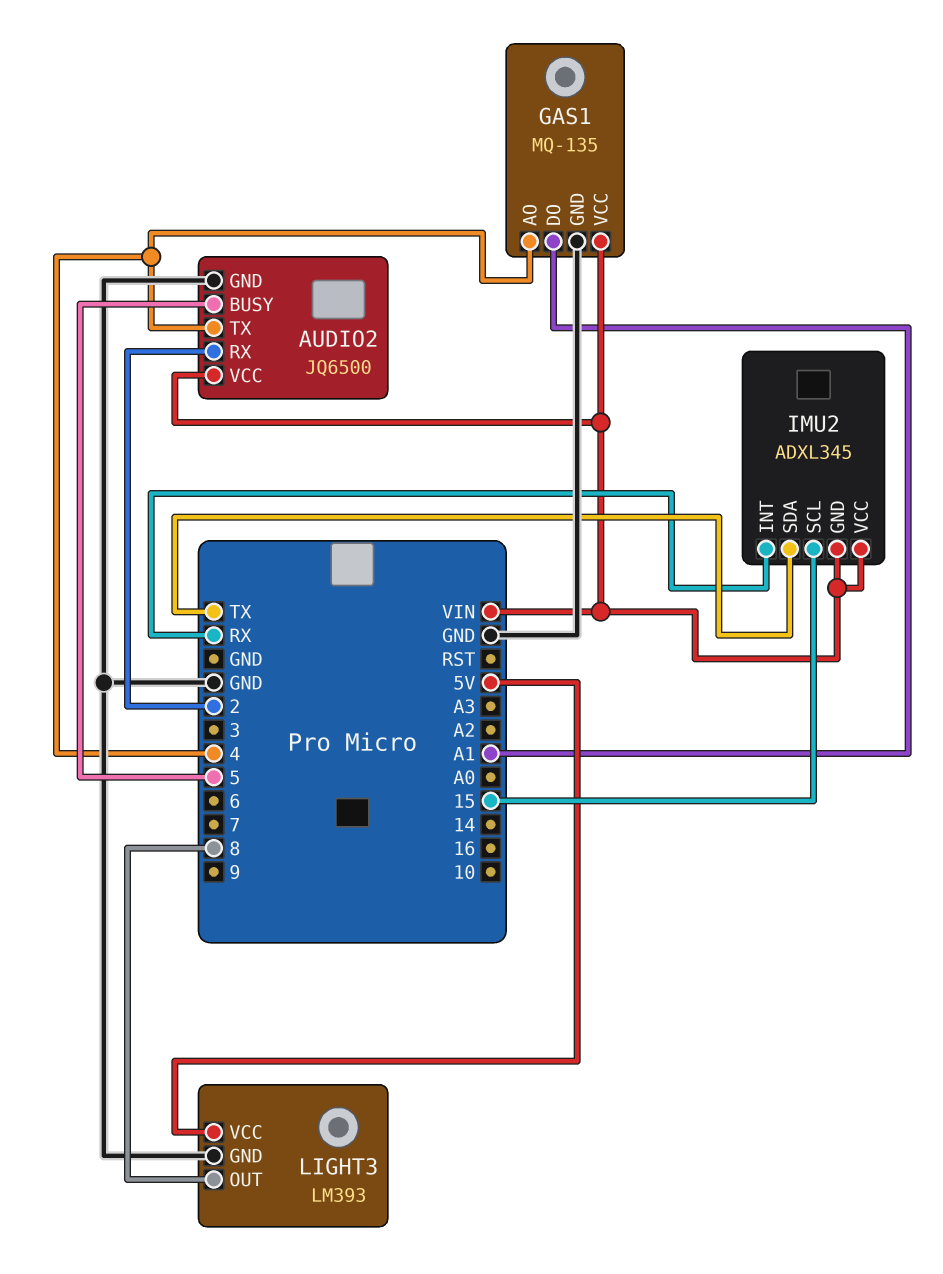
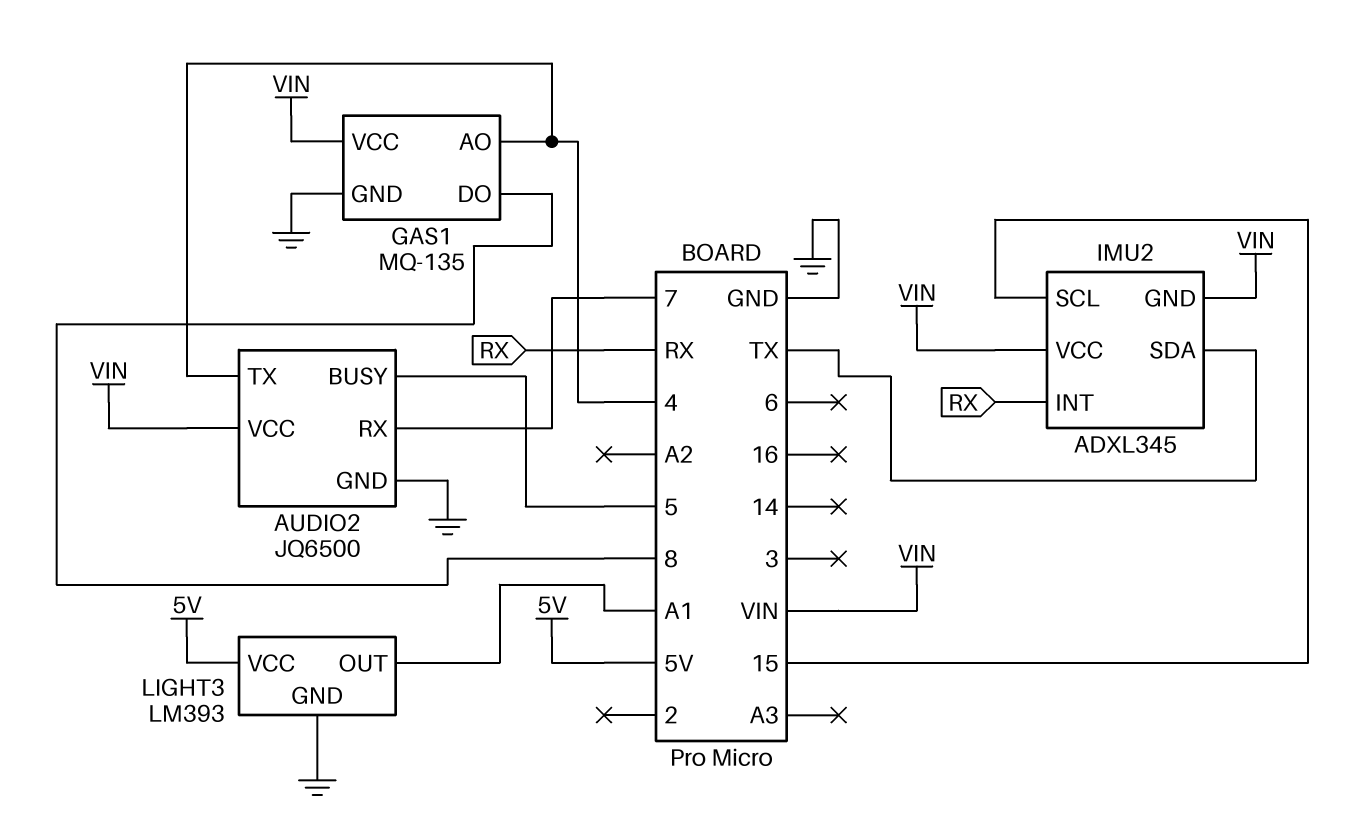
AUDIO2 pin RX: 2 -> 7
GAS1 pin DO: A1 -> 8
LIGHT3 pin OUT: 8 -> A1

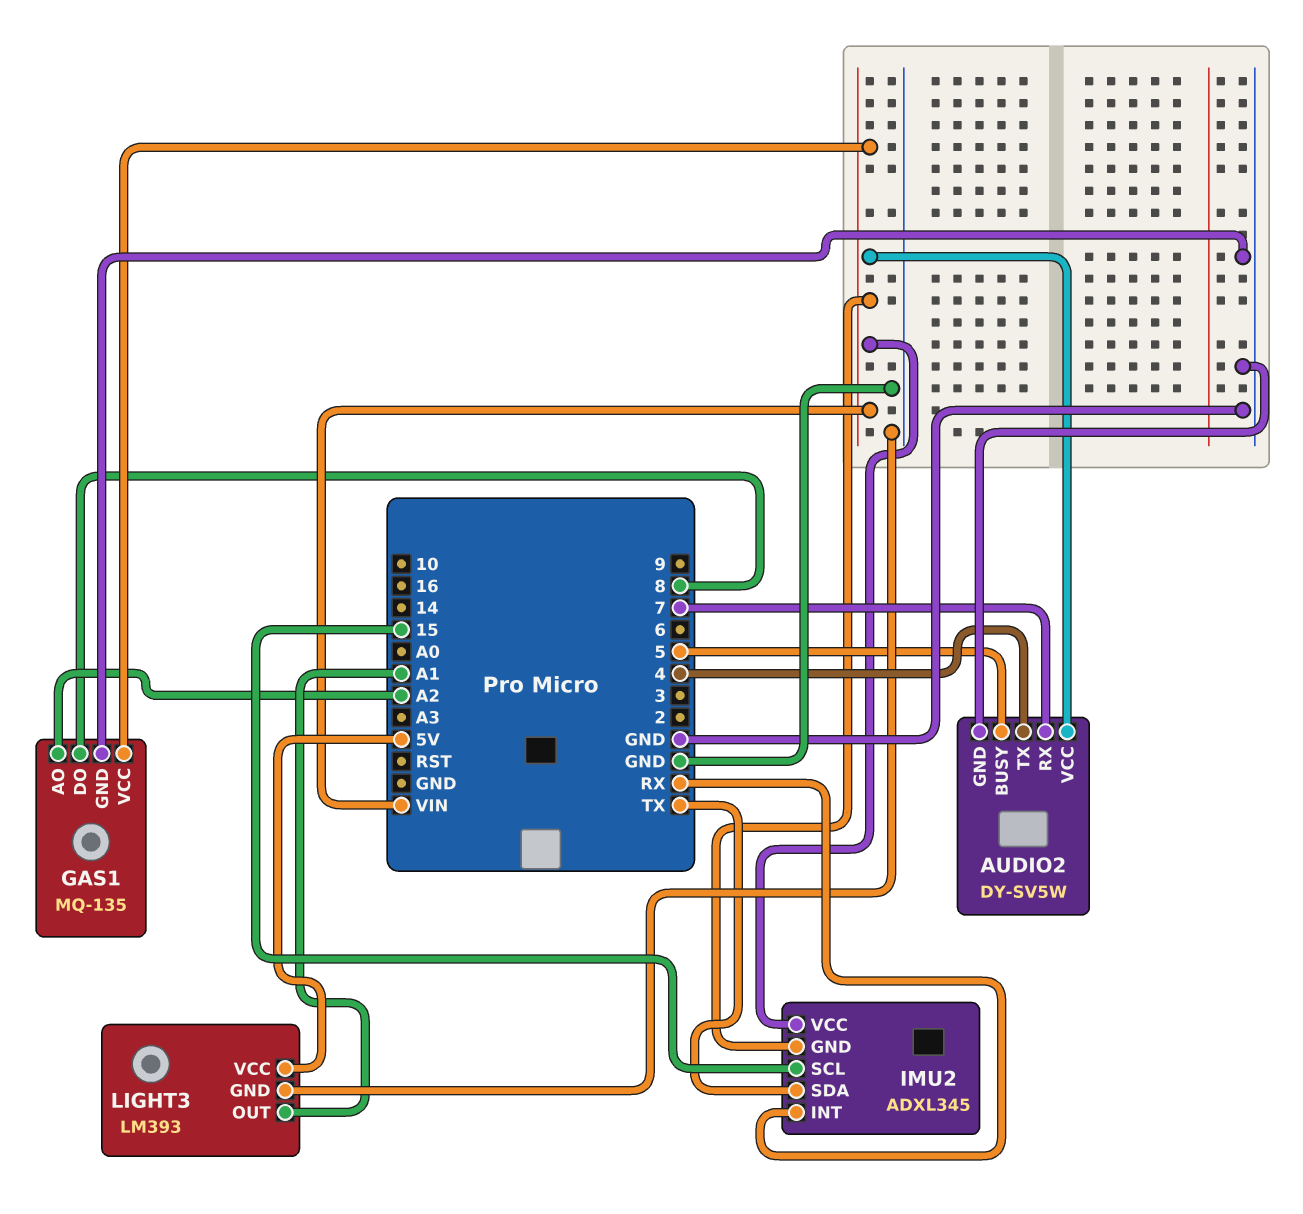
AUDIO2: JQ6500 -> DY-SV5W
GAS1 pin AO: 4 -> A2

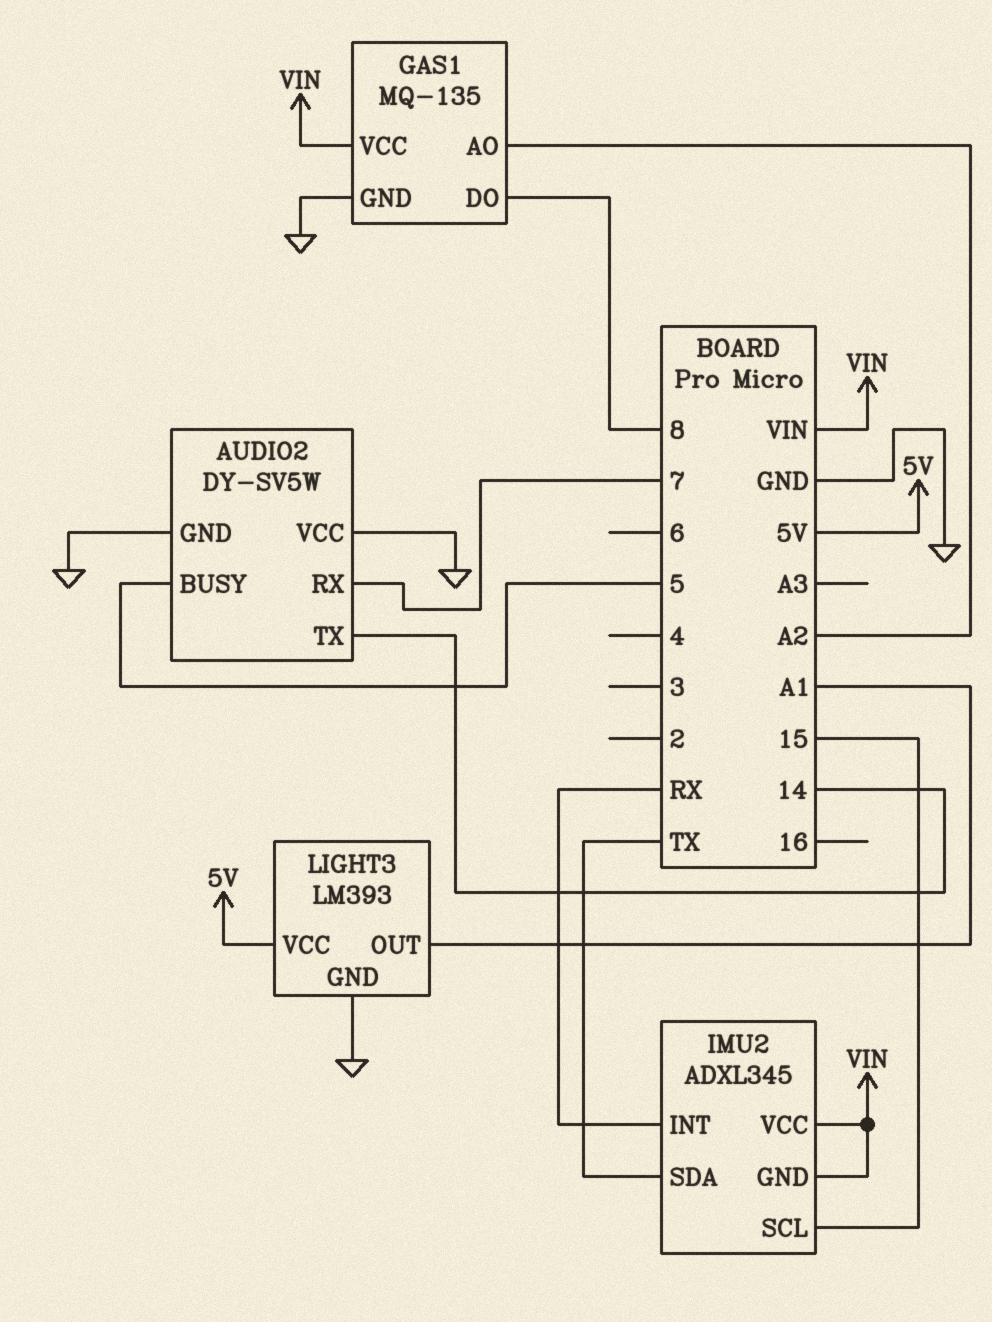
AUDIO2 pin TX: 4 -> 14
AUDIO2 pin VCC: VIN -> GND

